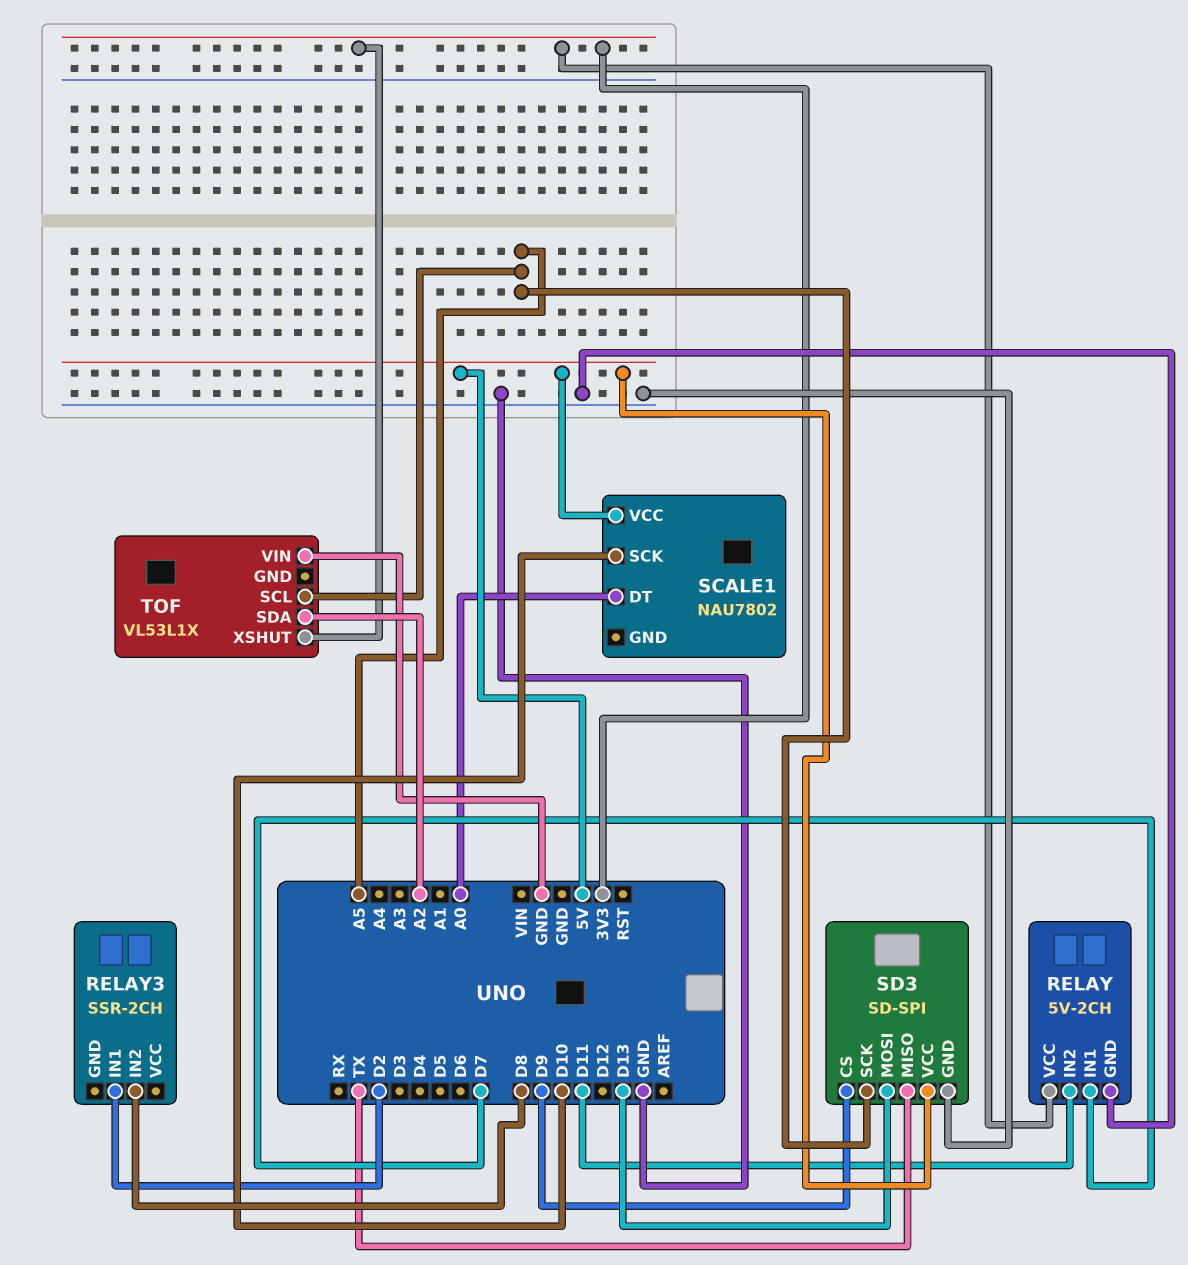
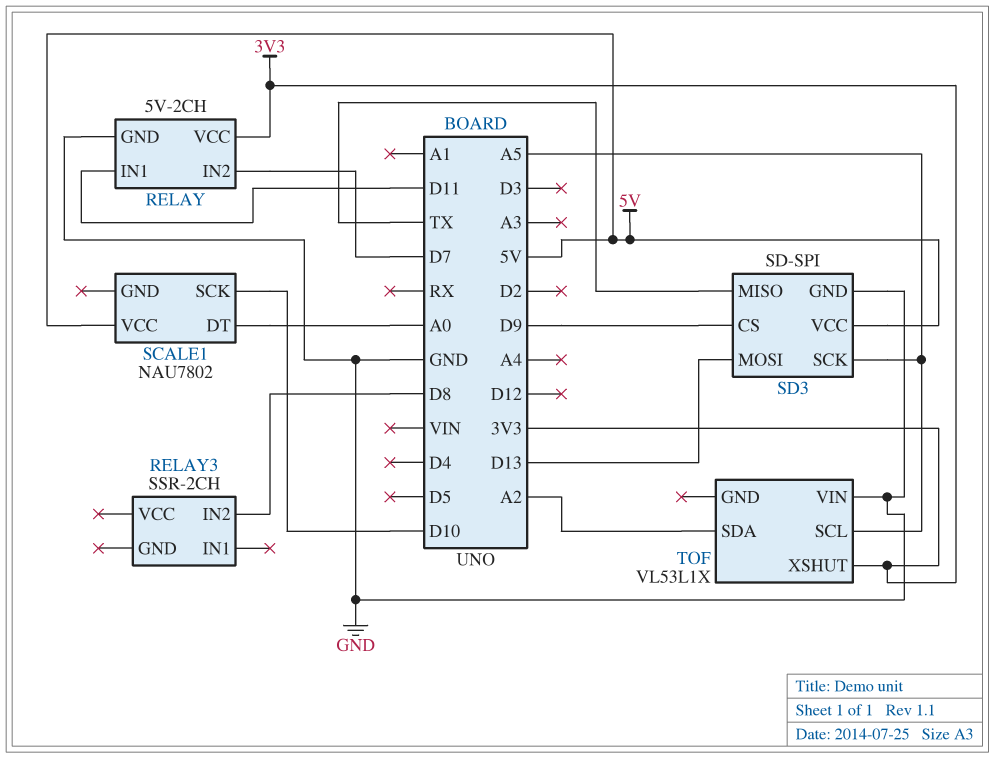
RELAY pin IN1: D7 -> D11
RELAY pin IN2: D11 -> D7
RELAY3 pin IN1: D2 -> none

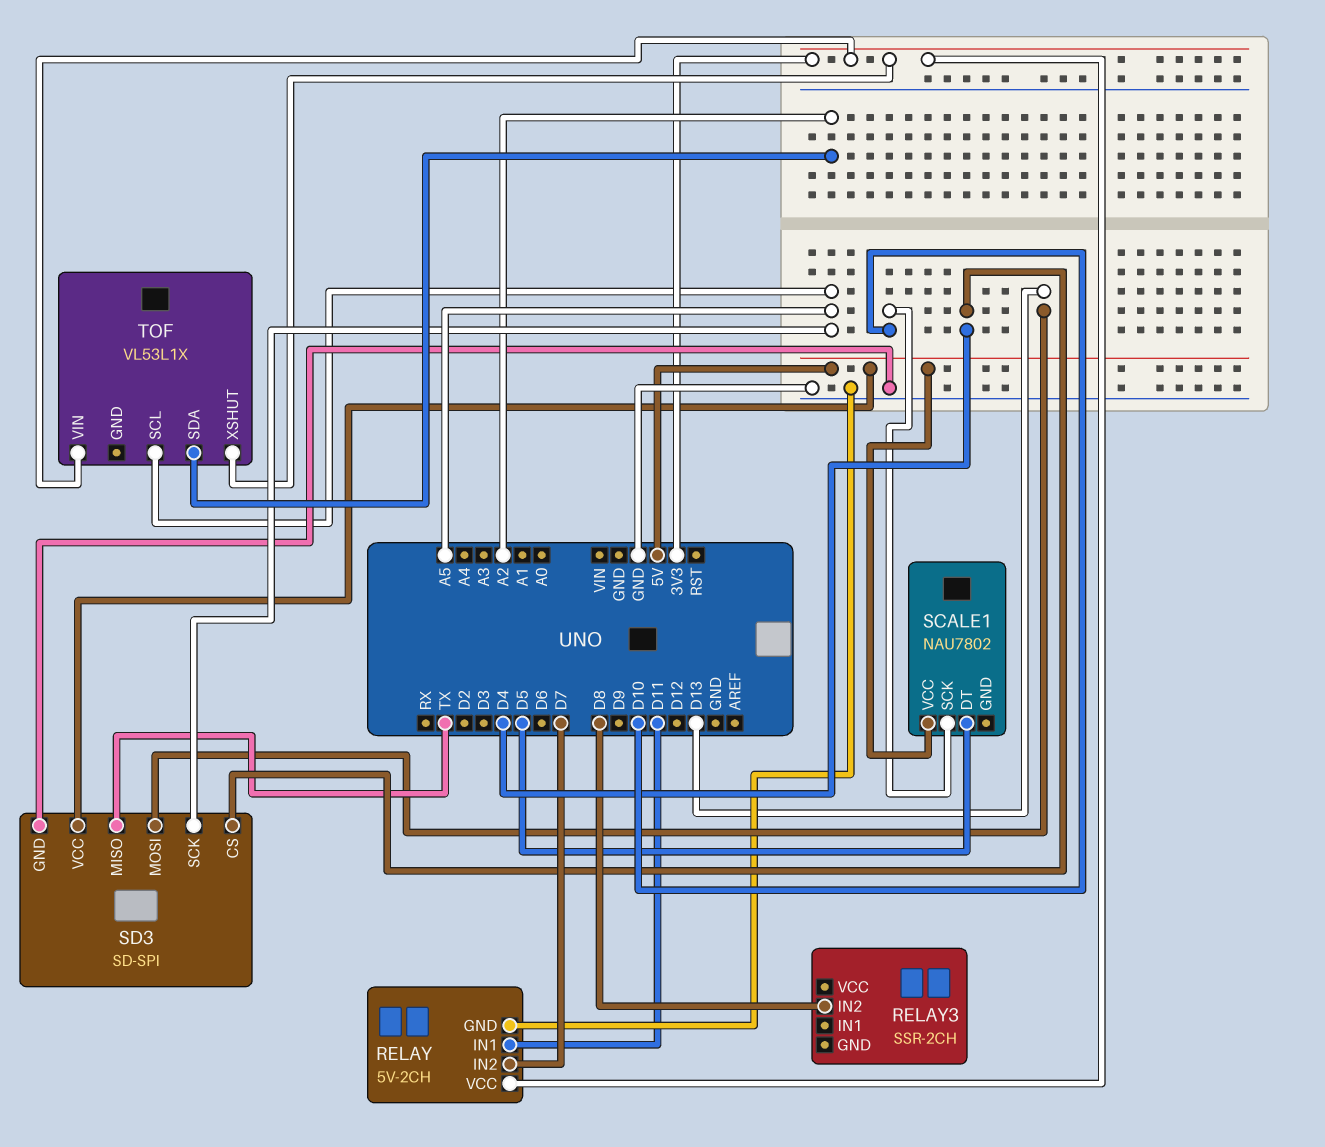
SCALE1 pin DT: A0 -> D5
SD3 pin CS: D9 -> D4
TOF pin VIN: GND -> 3V3

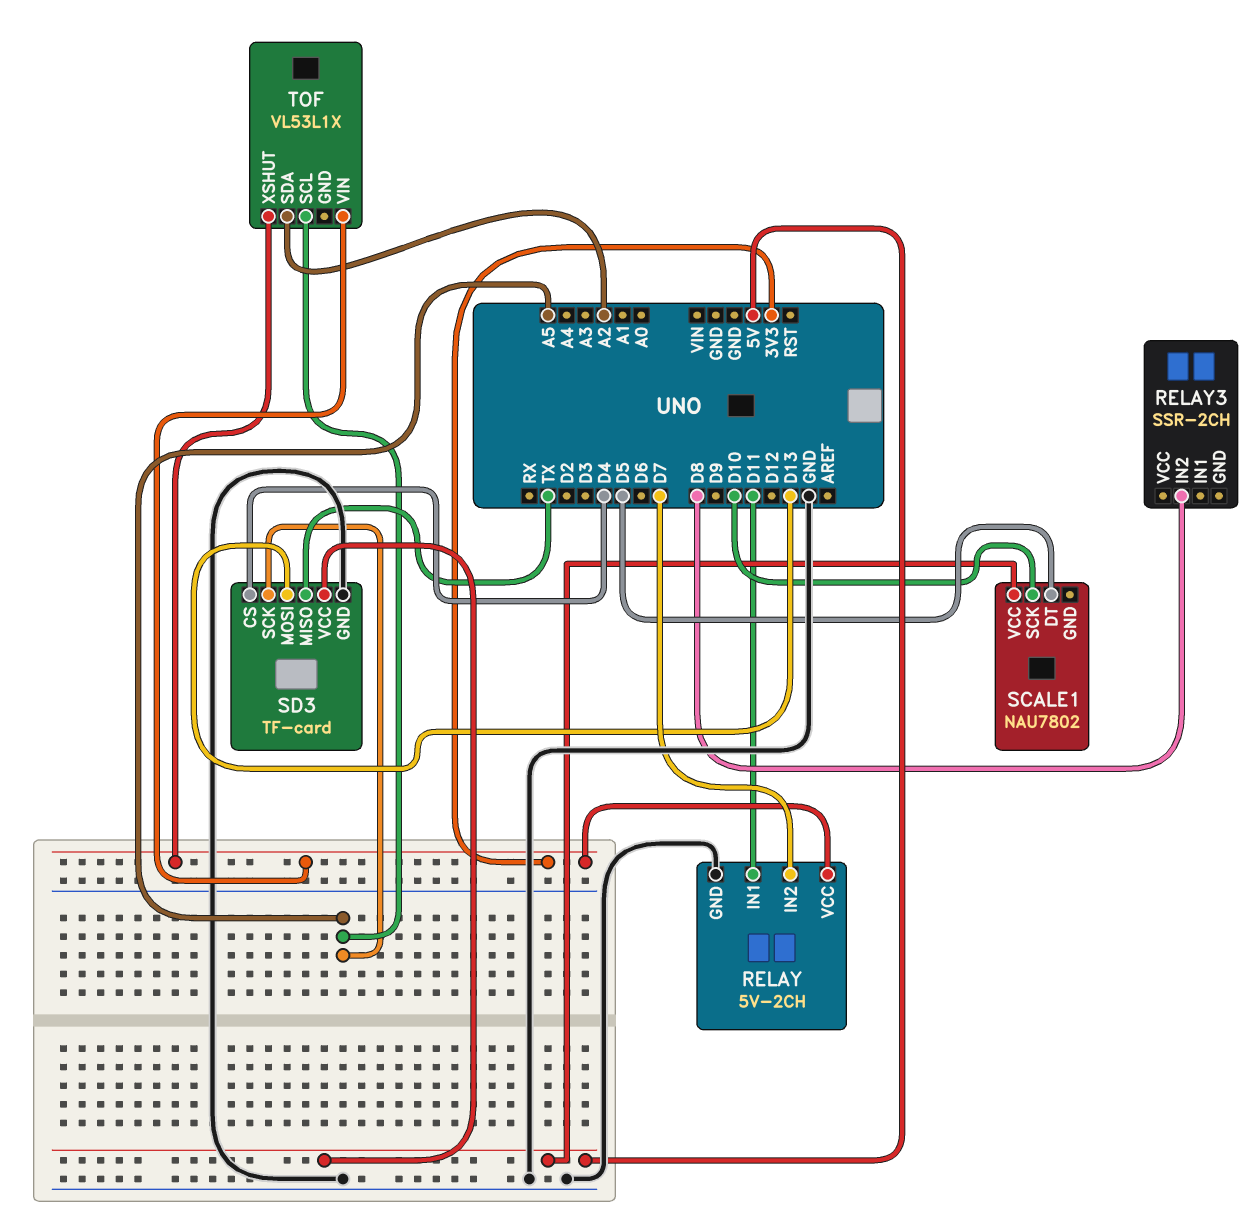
SD3: SD-SPI -> TF-card

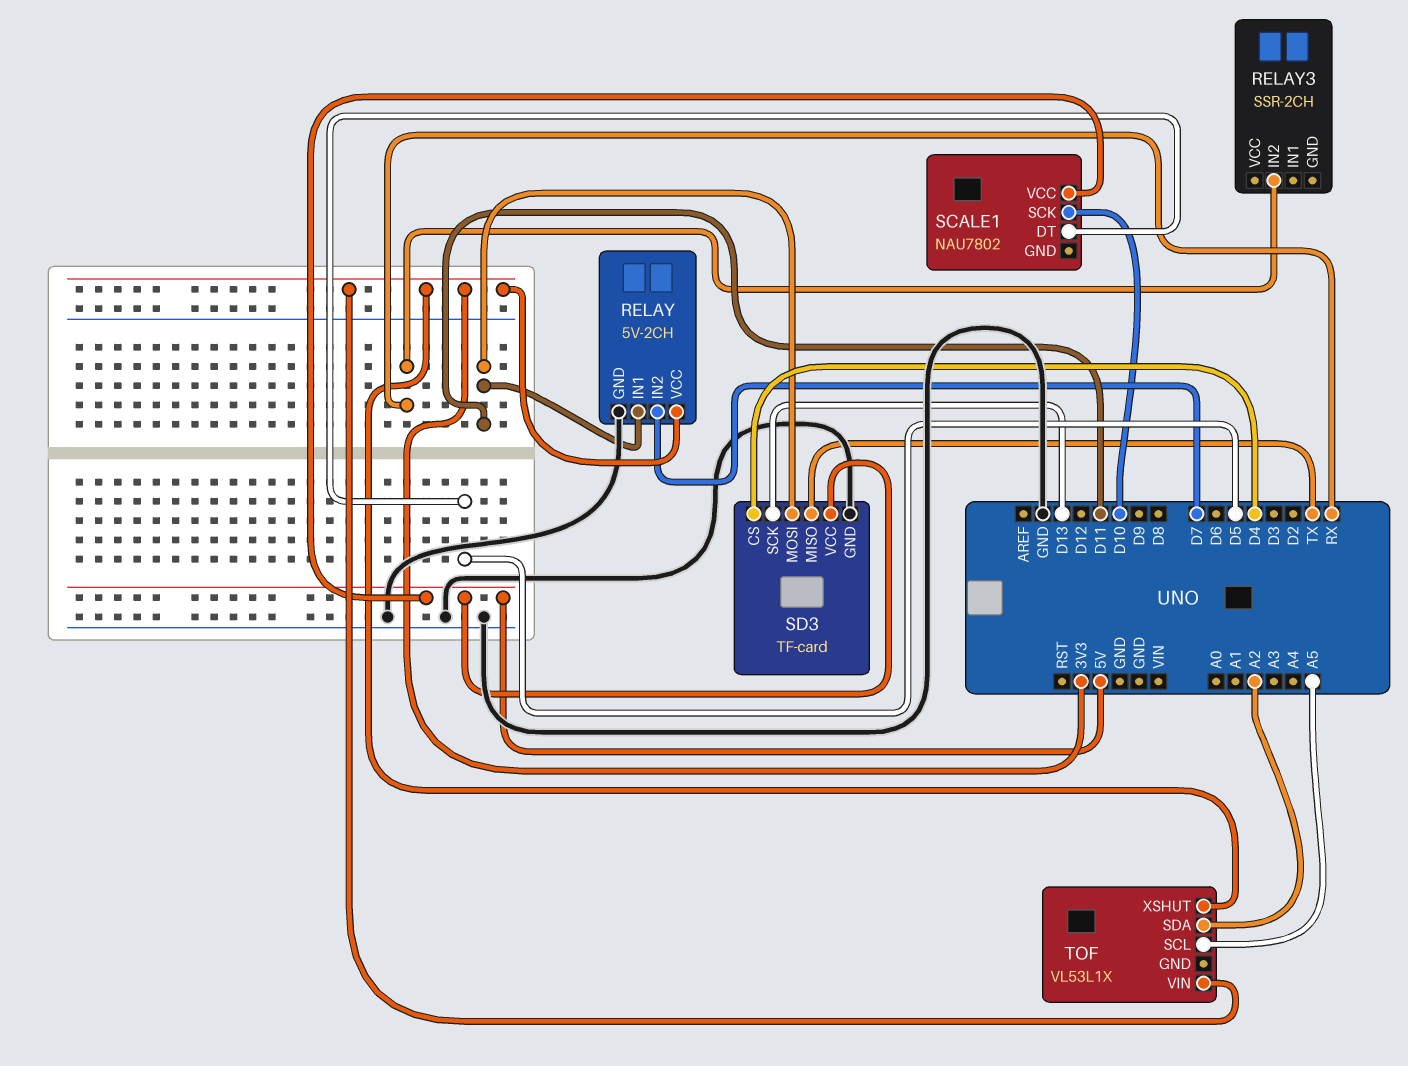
RELAY3 pin IN2: D8 -> RX
SD3 pin MOSI: D13 -> D11
SD3 pin SCK: A5 -> D13

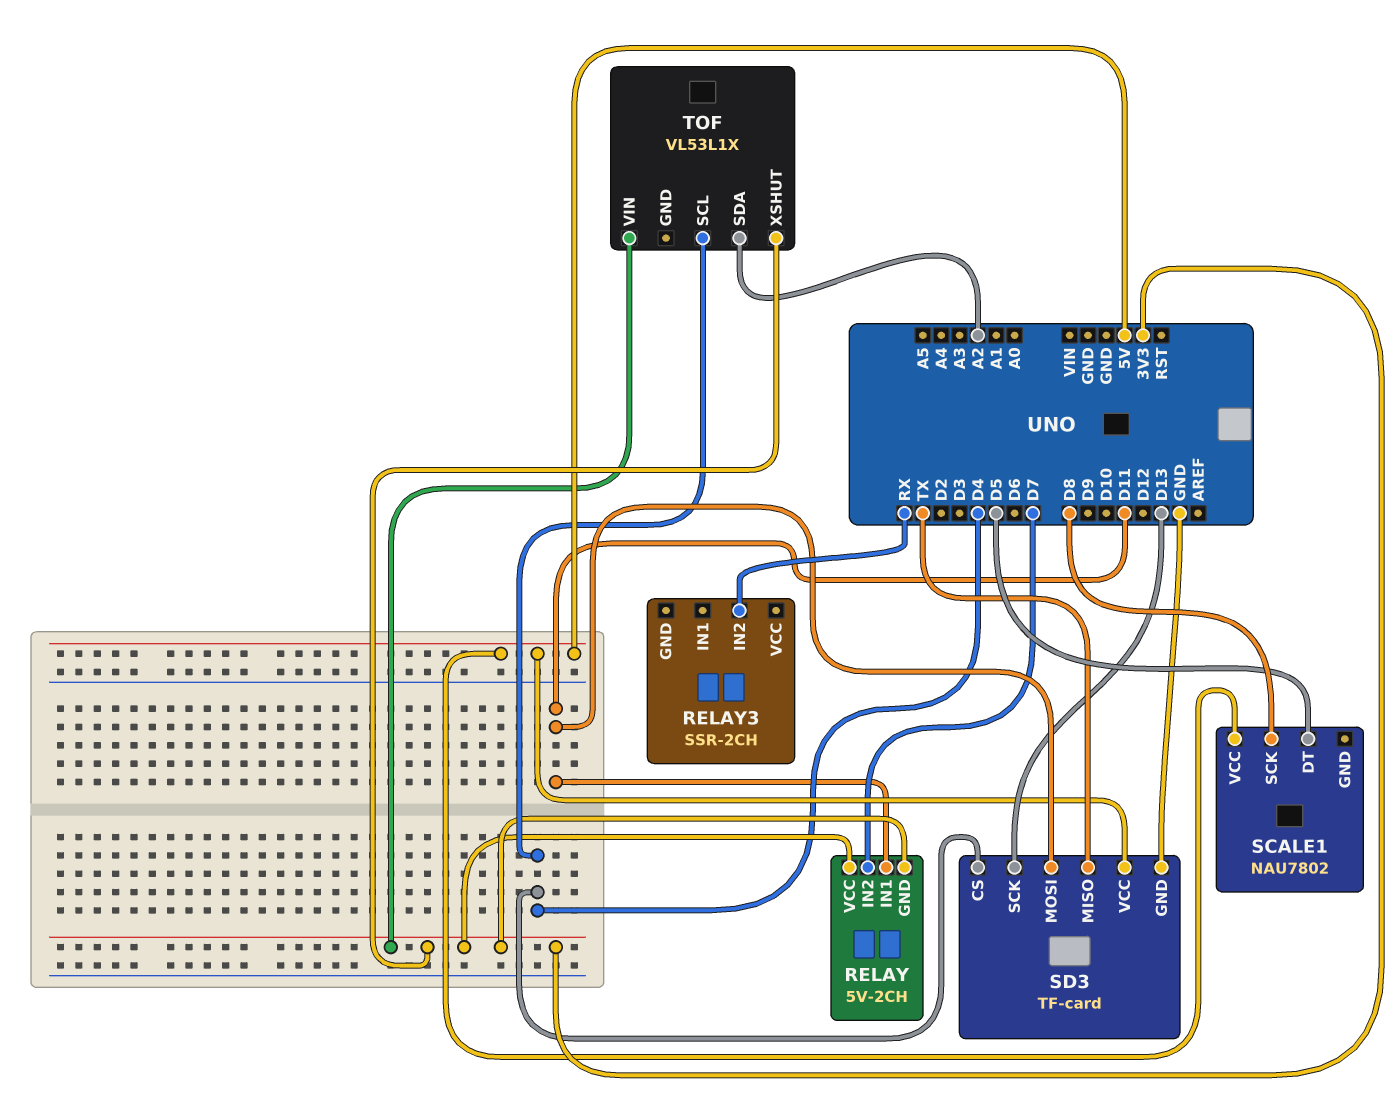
RELAY pin GND: GND -> 3V3
SCALE1 pin SCK: D10 -> D8
TOF pin SCL: A5 -> D4

